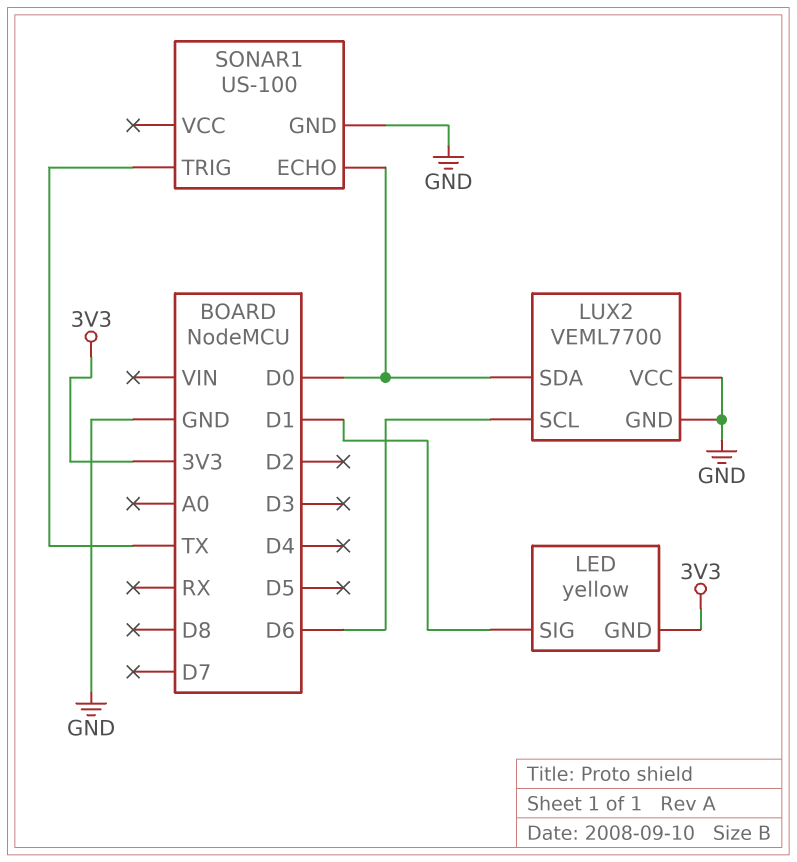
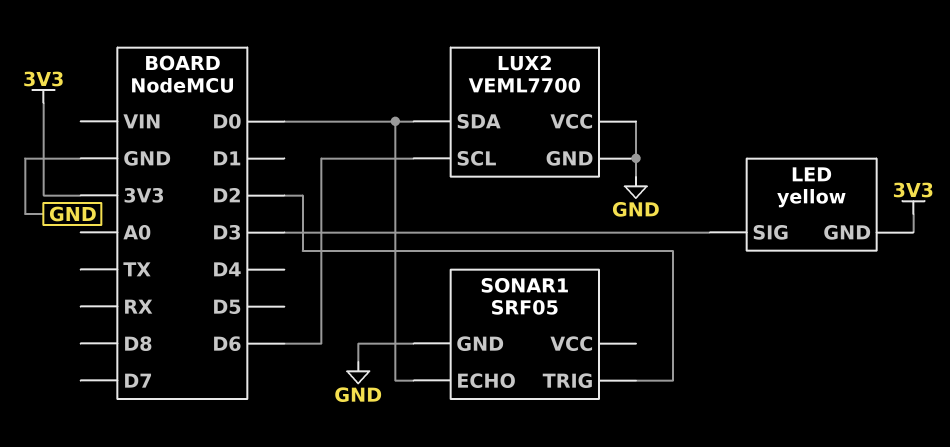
LED pin SIG: D1 -> D3
SONAR1: US-100 -> SRF05
SONAR1 pin TRIG: TX -> D2

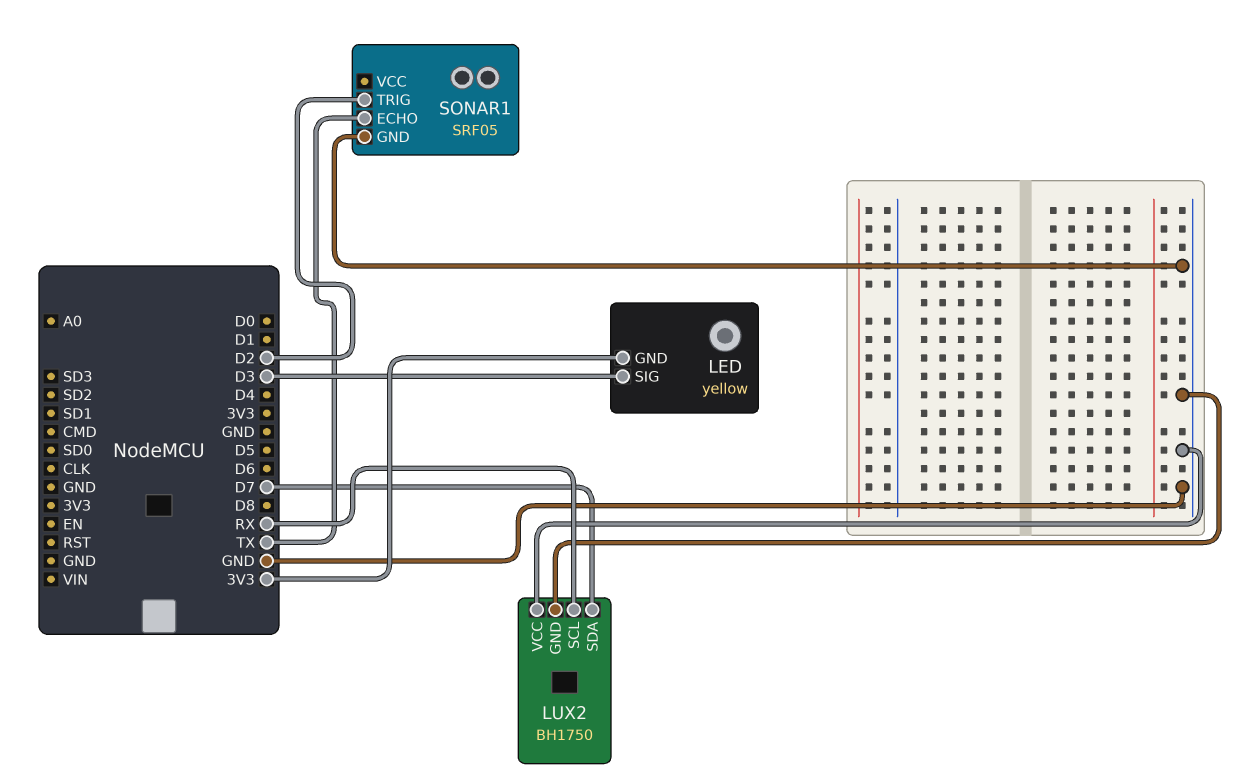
LUX2: VEML7700 -> BH1750
LUX2 pin SCL: D6 -> RX
LUX2 pin SDA: D0 -> D7
SONAR1 pin ECHO: D0 -> TX

